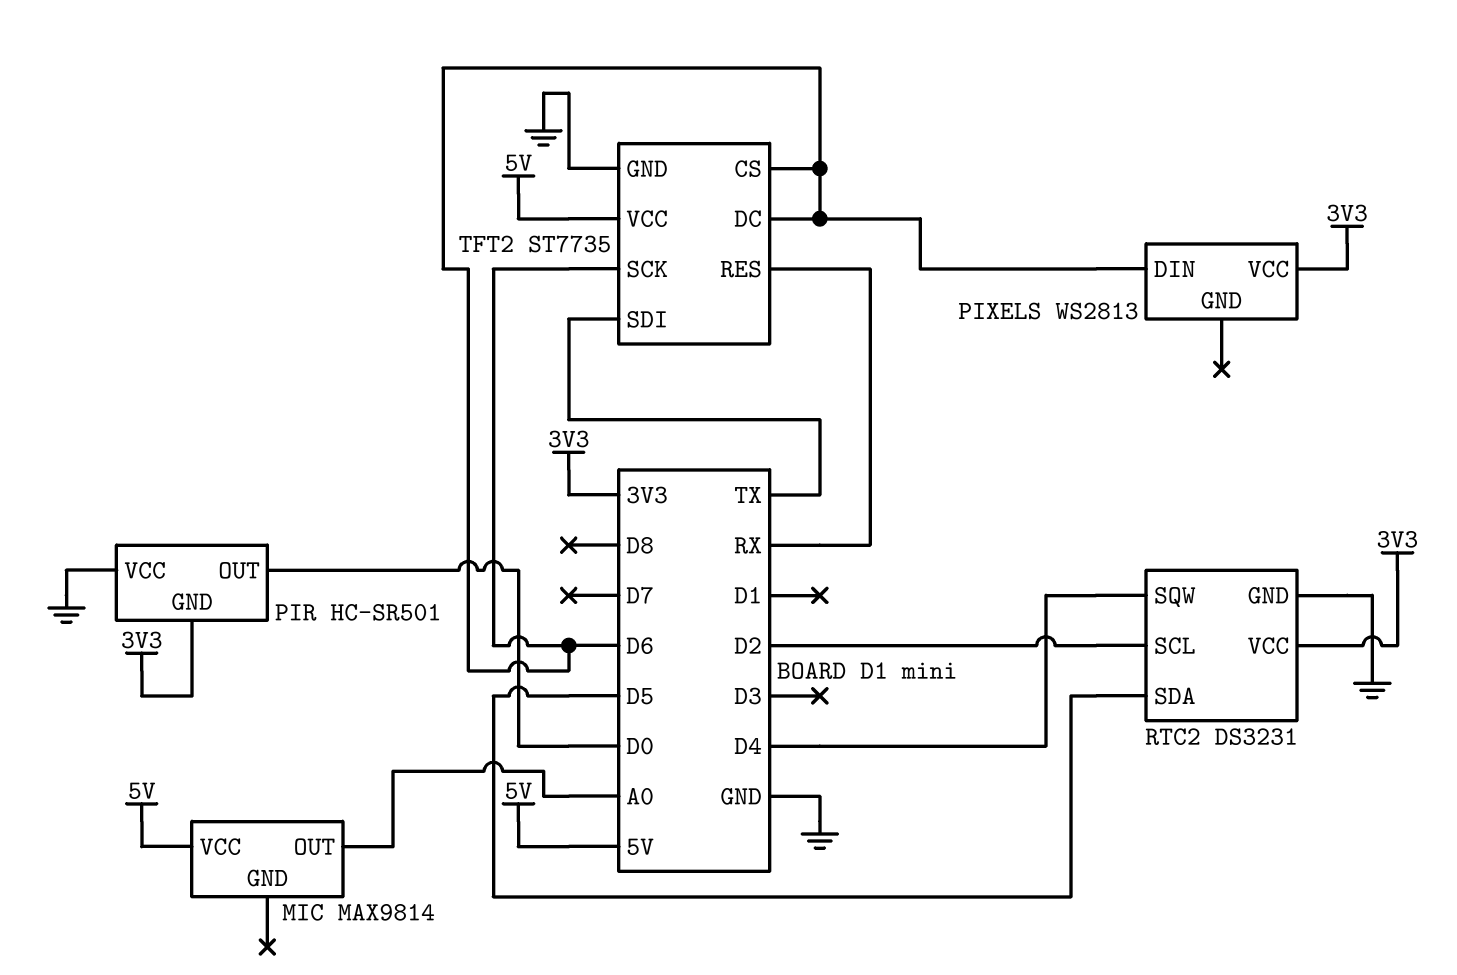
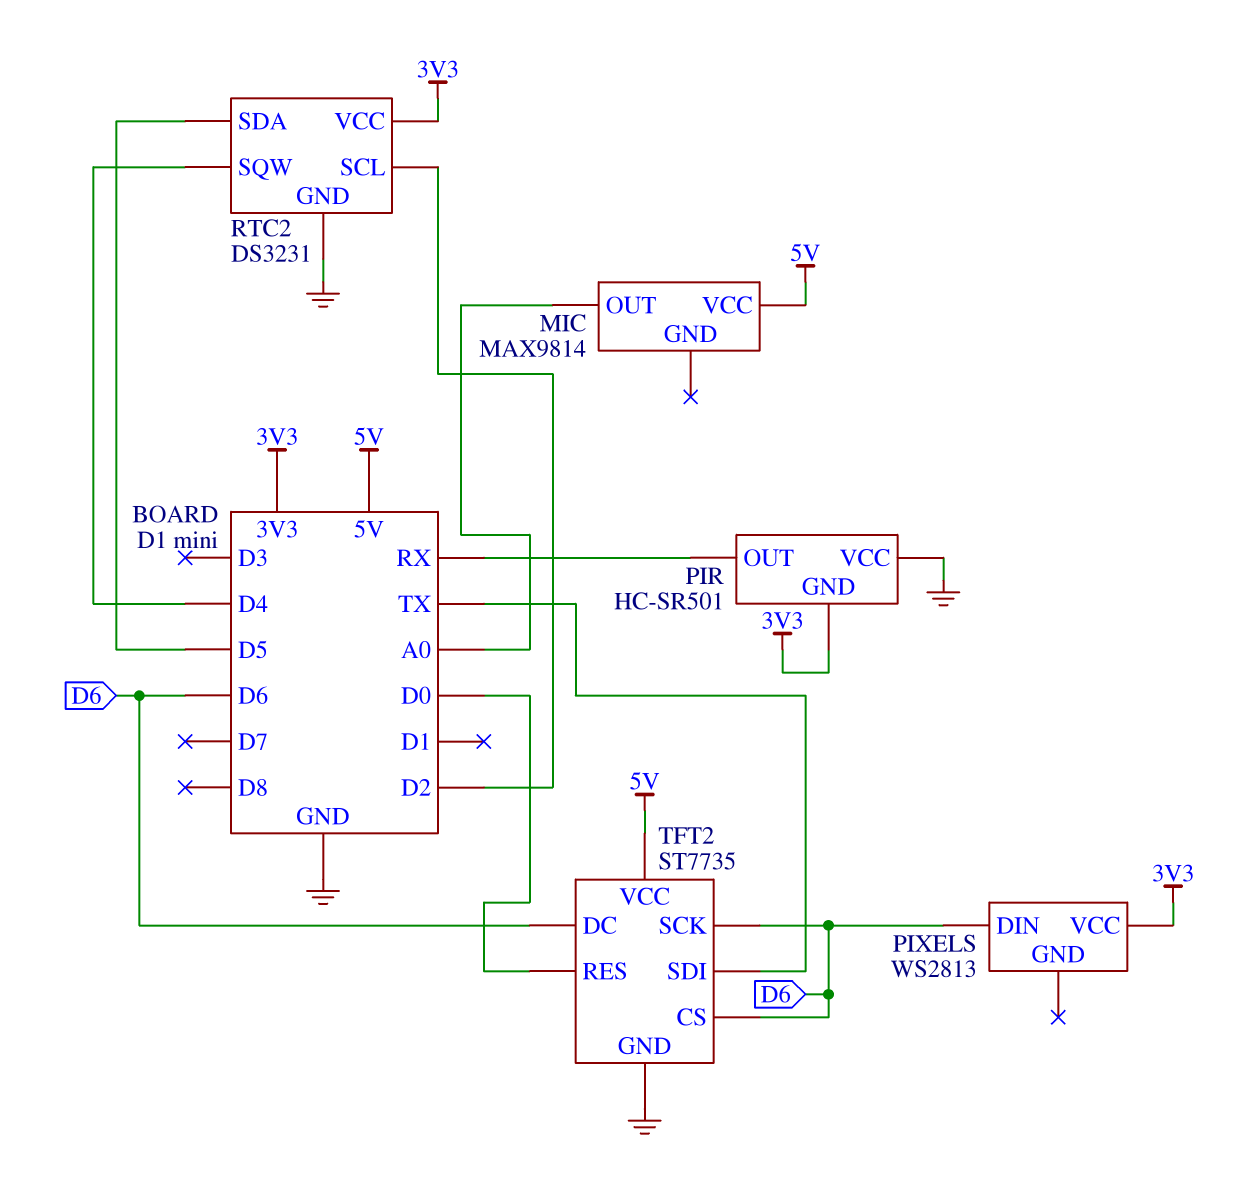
PIR pin OUT: D0 -> RX
TFT2 pin RES: RX -> D0

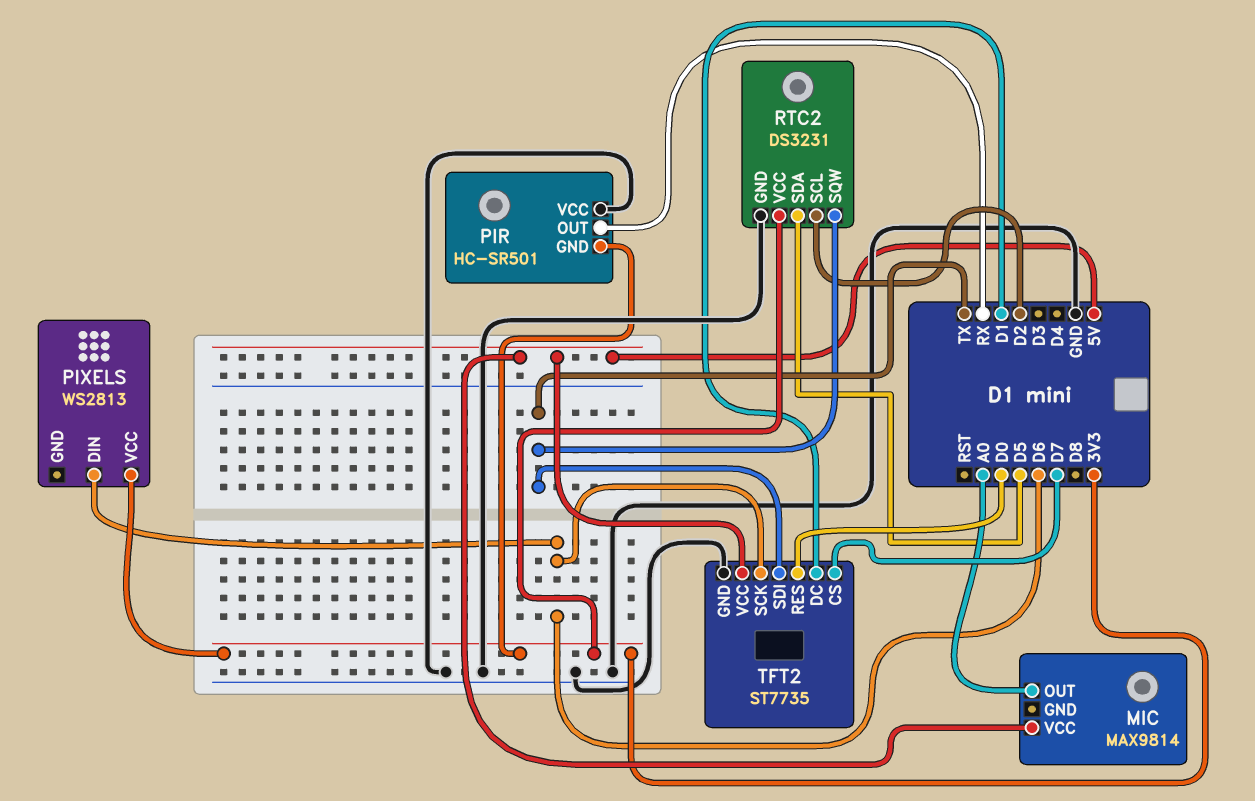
RTC2 pin SQW: D4 -> TX
TFT2 pin CS: D6 -> D7
TFT2 pin DC: D6 -> D1

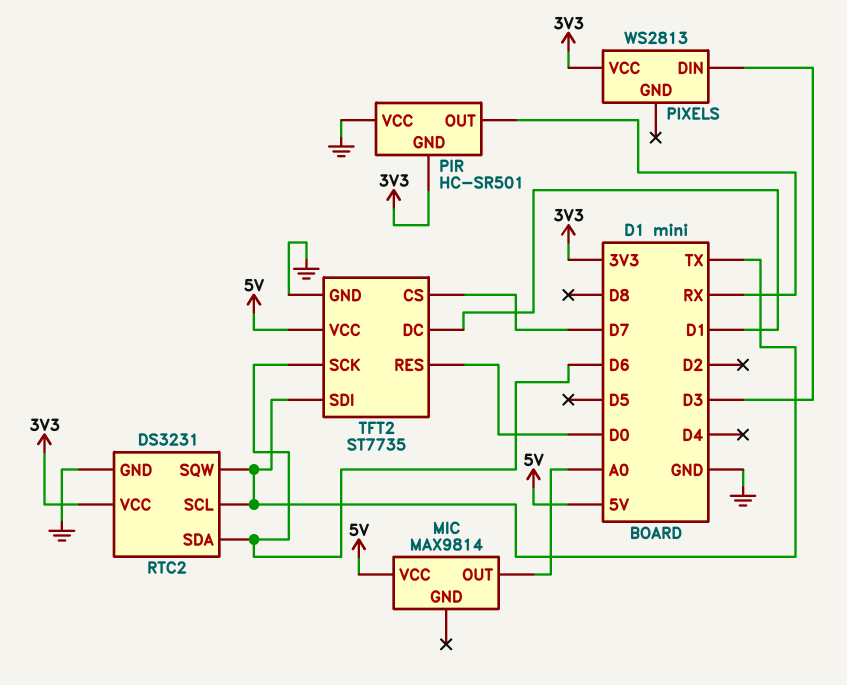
PIXELS pin DIN: D6 -> D3
RTC2 pin SCL: D2 -> TX
RTC2 pin SDA: D5 -> D6

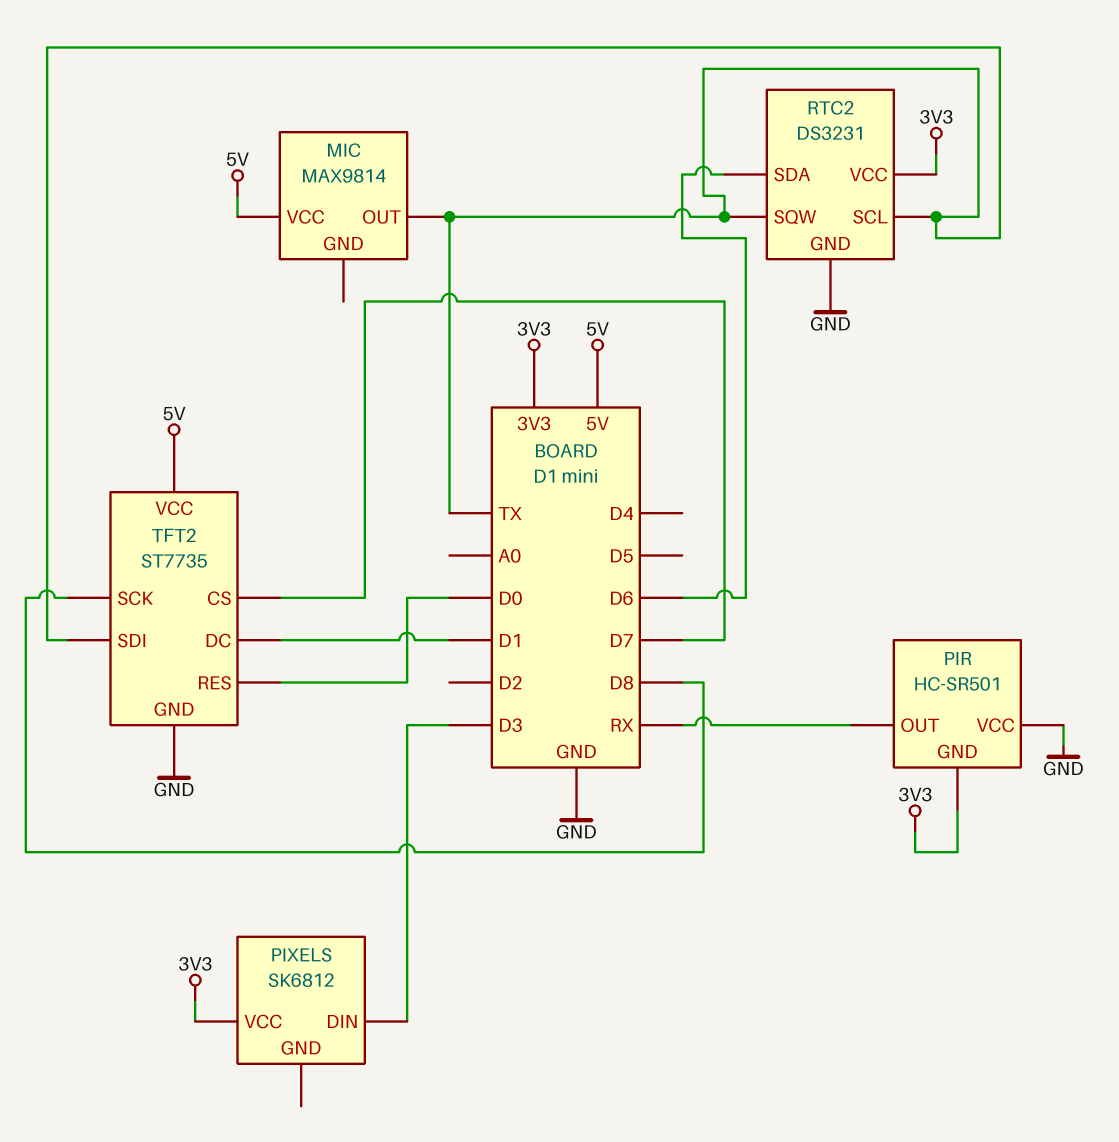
MIC pin OUT: A0 -> TX
PIXELS: WS2813 -> SK6812
TFT2 pin SCK: D6 -> D8

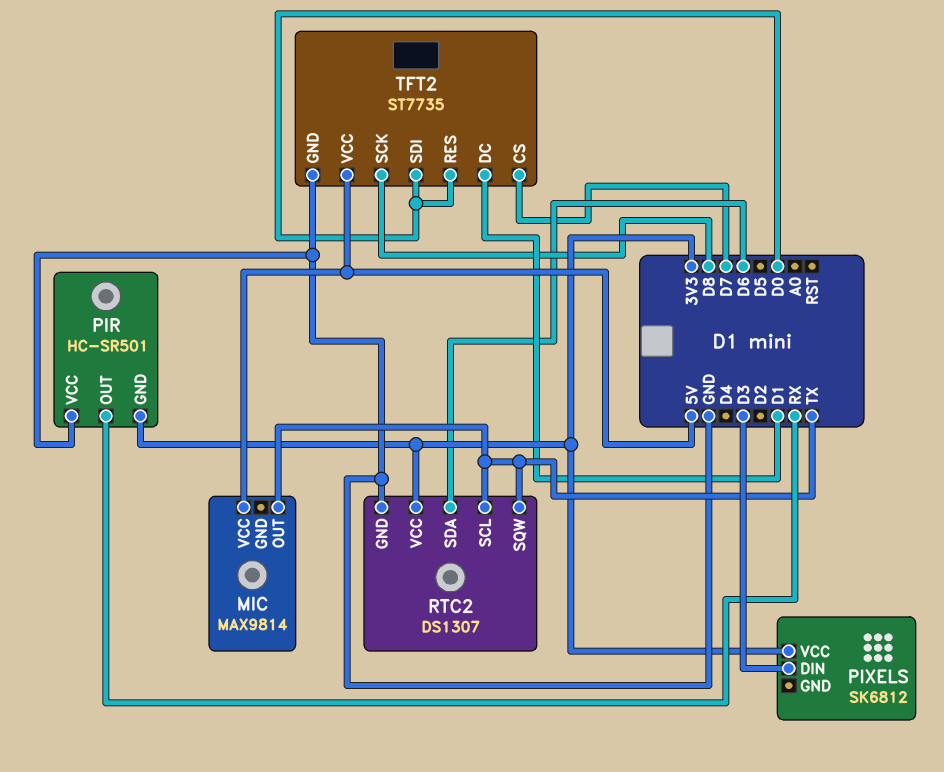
RTC2: DS3231 -> DS1307
TFT2 pin SDI: TX -> D0

